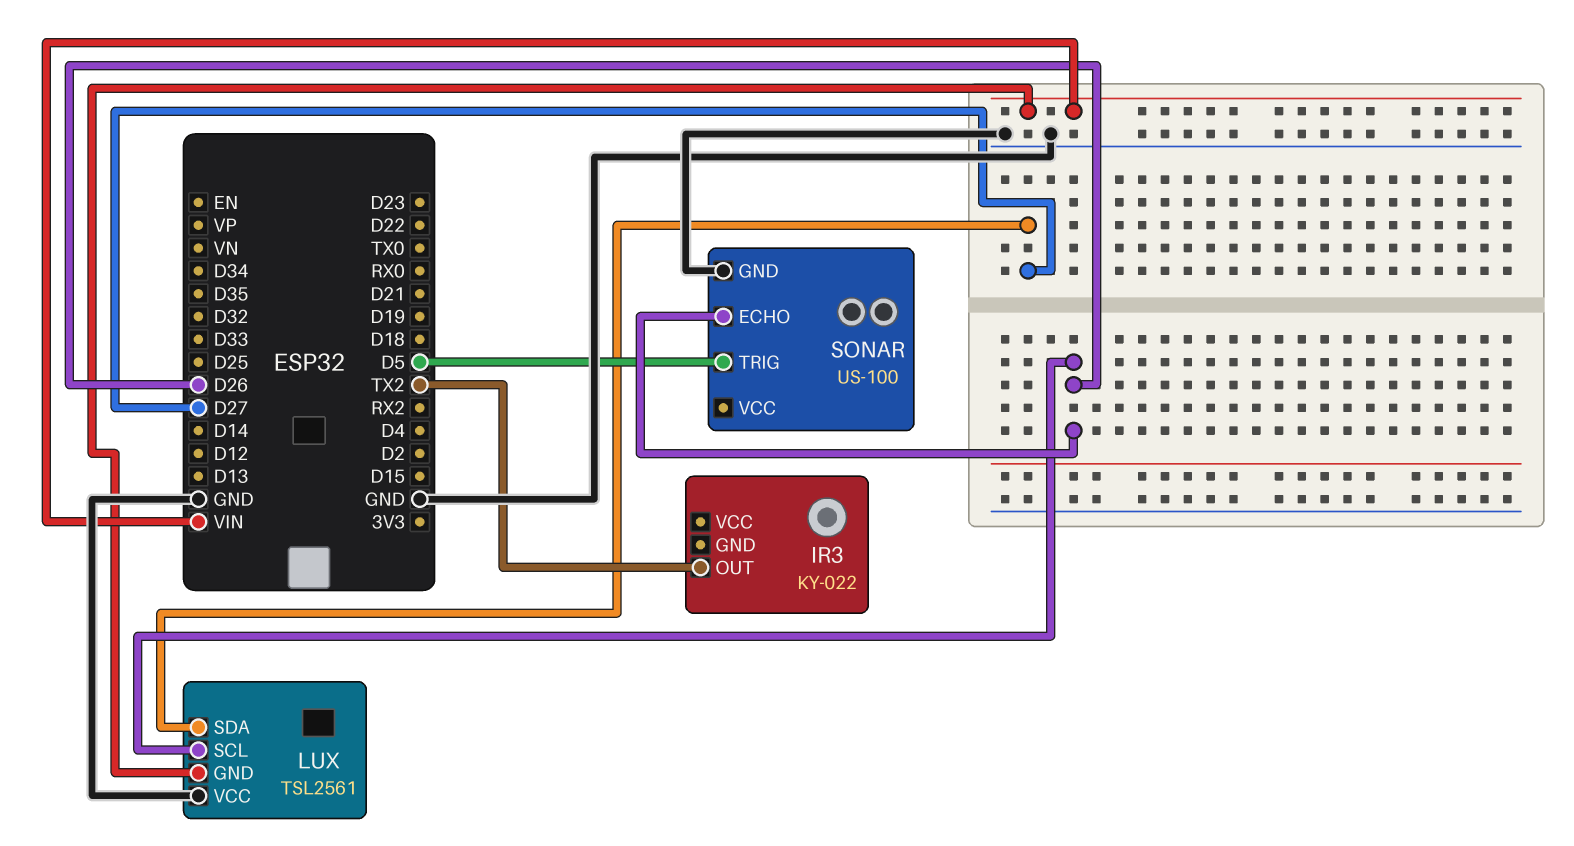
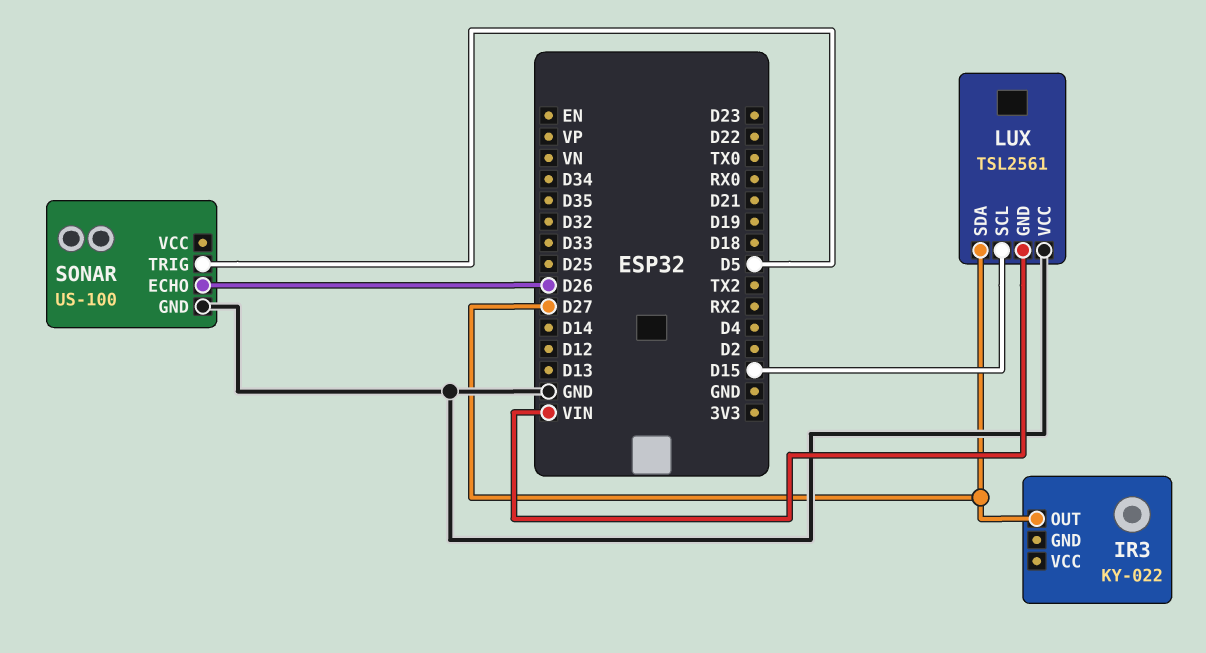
IR3 pin OUT: TX2 -> D27
LUX pin SCL: D26 -> D15

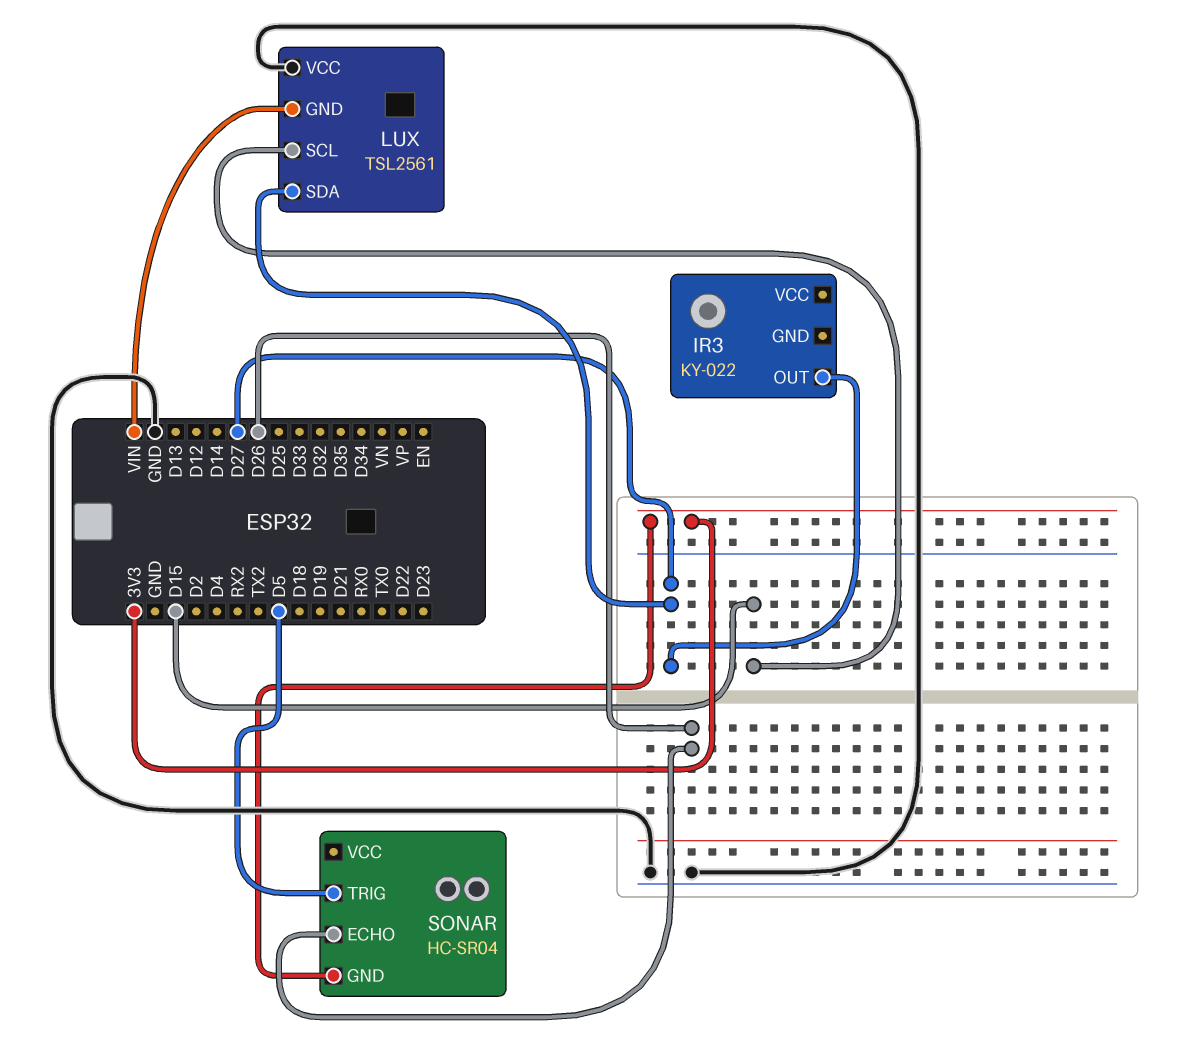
SONAR: US-100 -> HC-SR04
SONAR pin GND: GND -> 3V3

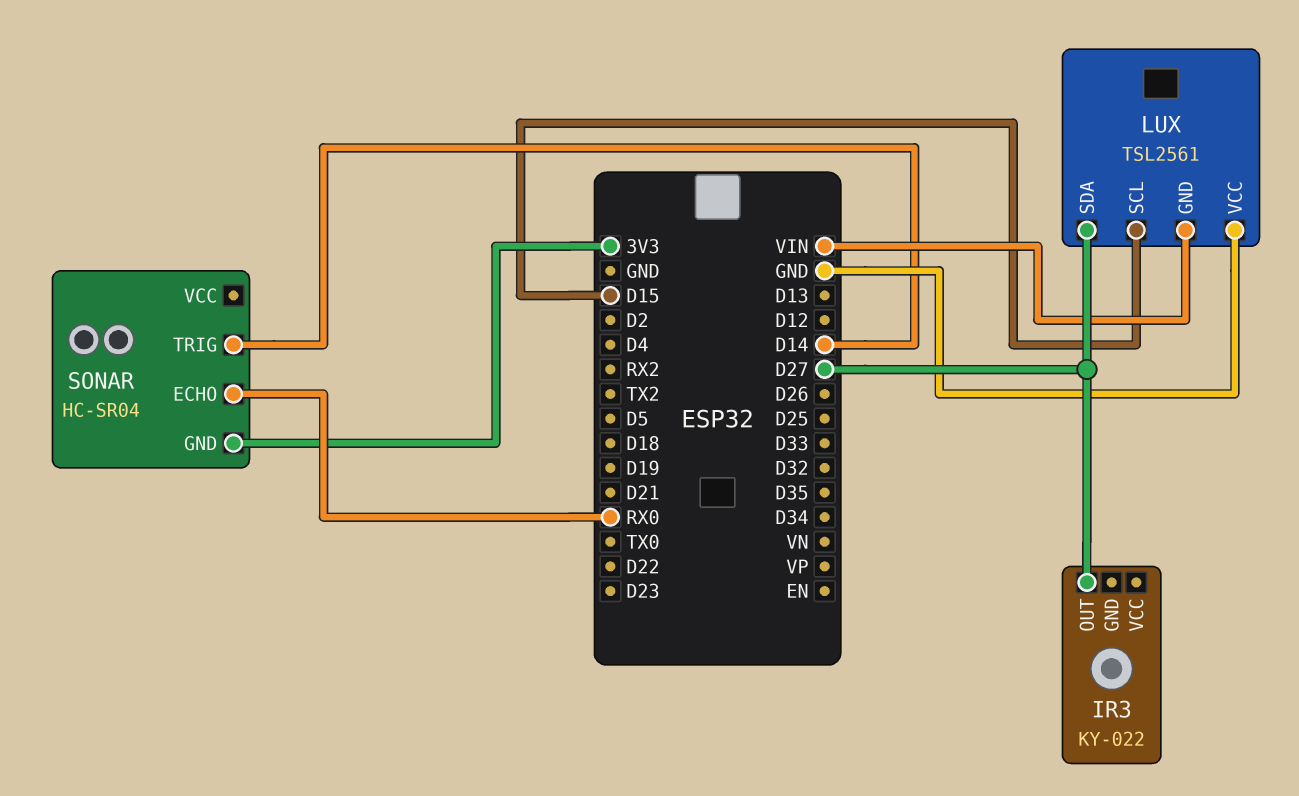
SONAR pin ECHO: D26 -> RX0
SONAR pin TRIG: D5 -> D14

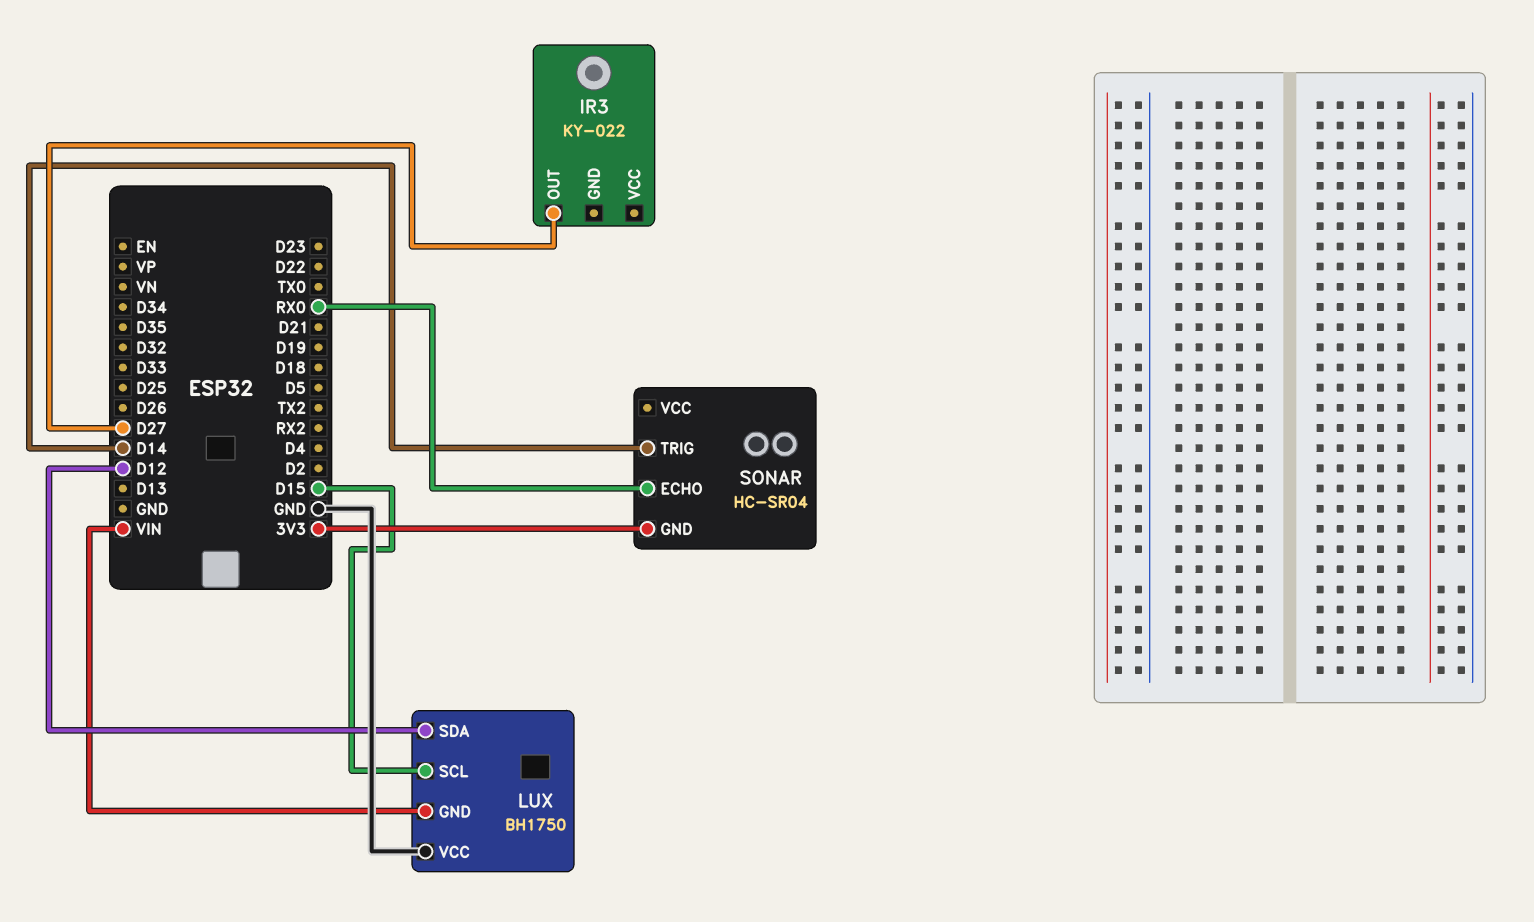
LUX: TSL2561 -> BH1750
LUX pin SDA: D27 -> D12

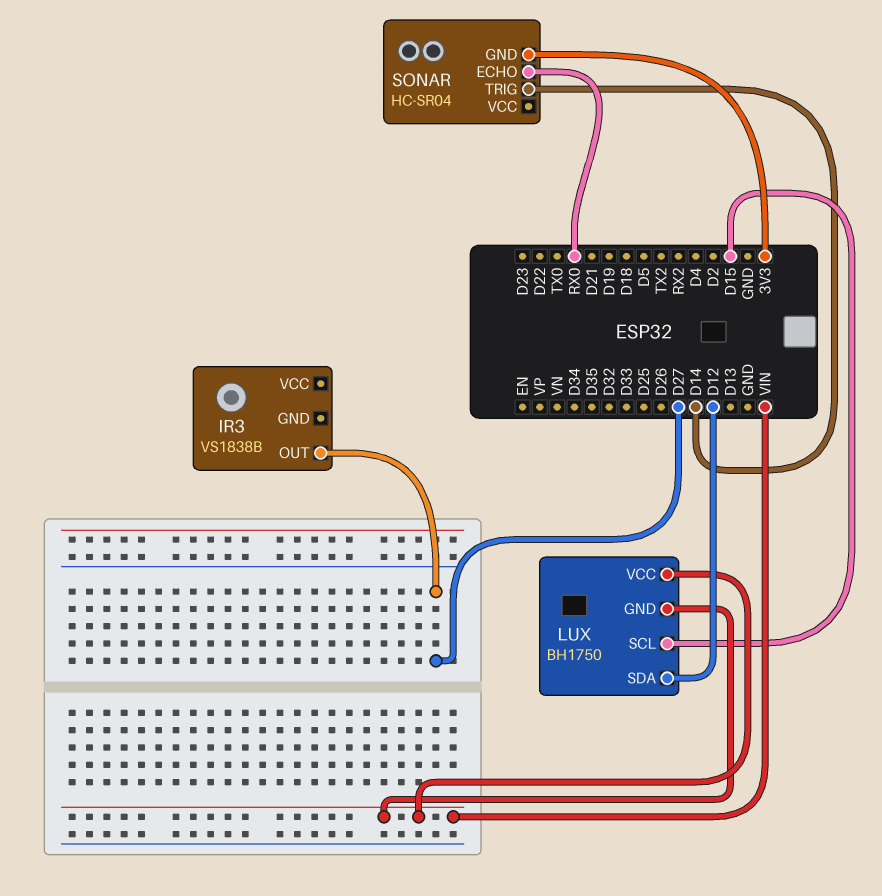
IR3: KY-022 -> VS1838B
LUX pin VCC: GND -> VIN

